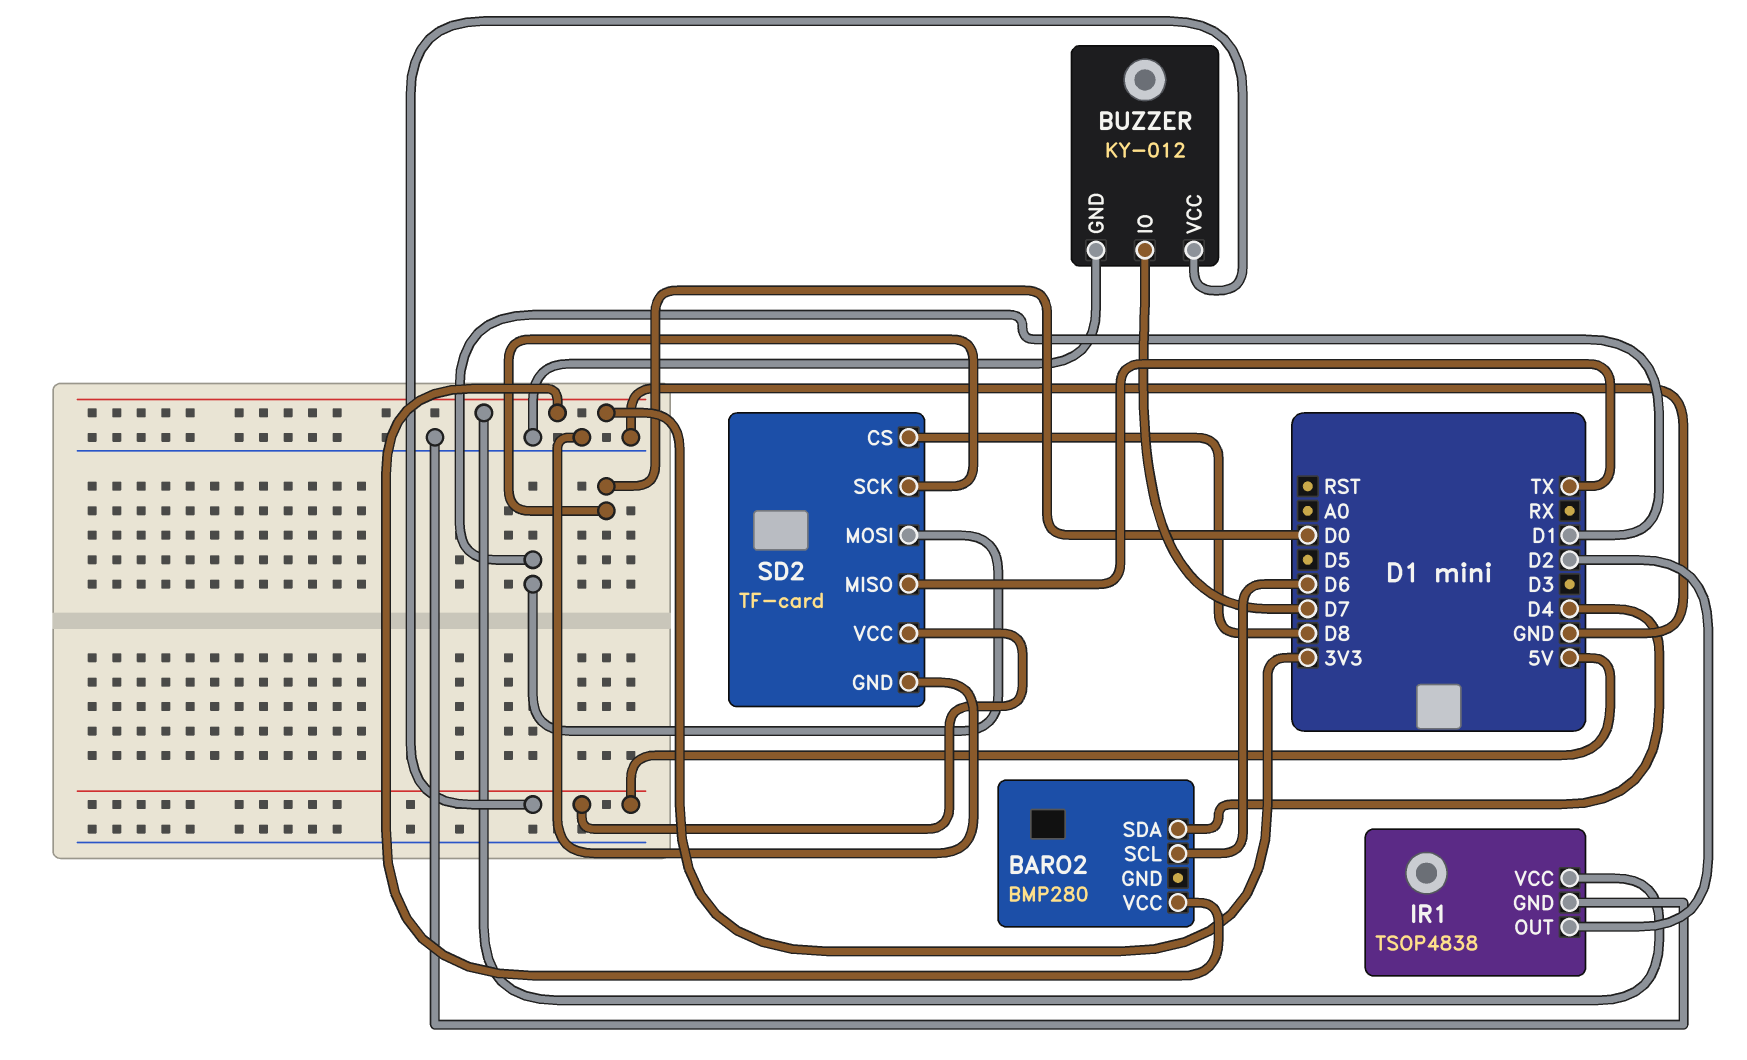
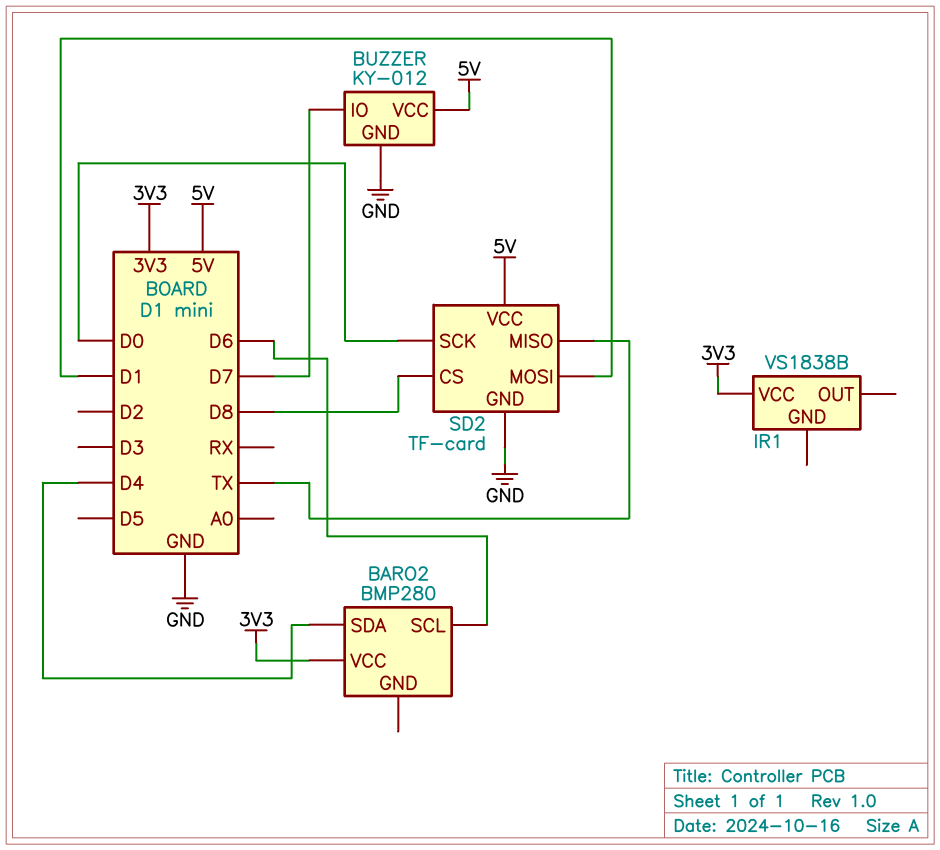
IR1: TSOP4838 -> VS1838B
IR1 pin GND: GND -> none
IR1 pin OUT: D2 -> none

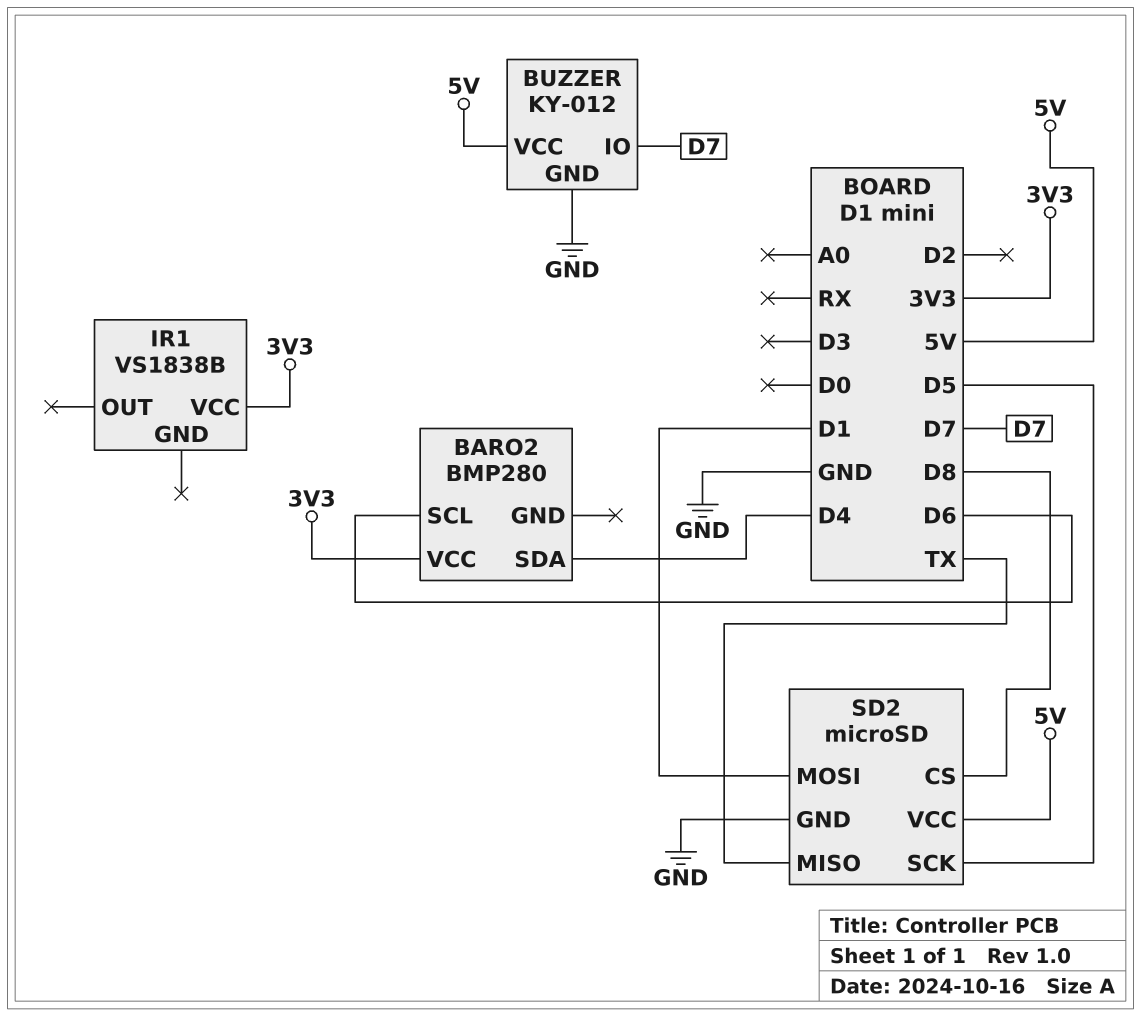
SD2: TF-card -> microSD
SD2 pin SCK: D0 -> D5

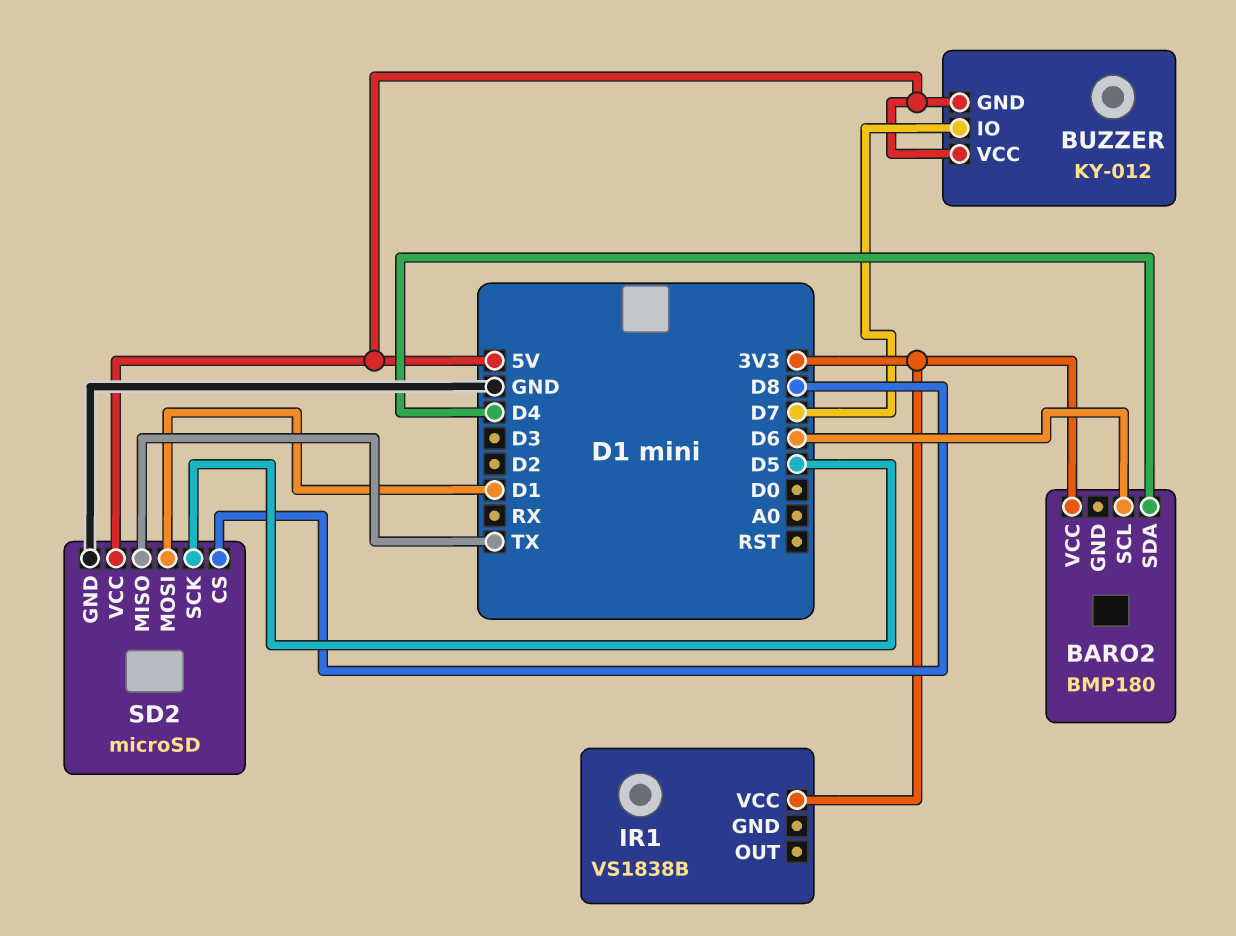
BARO2: BMP280 -> BMP180
BUZZER pin GND: GND -> 5V

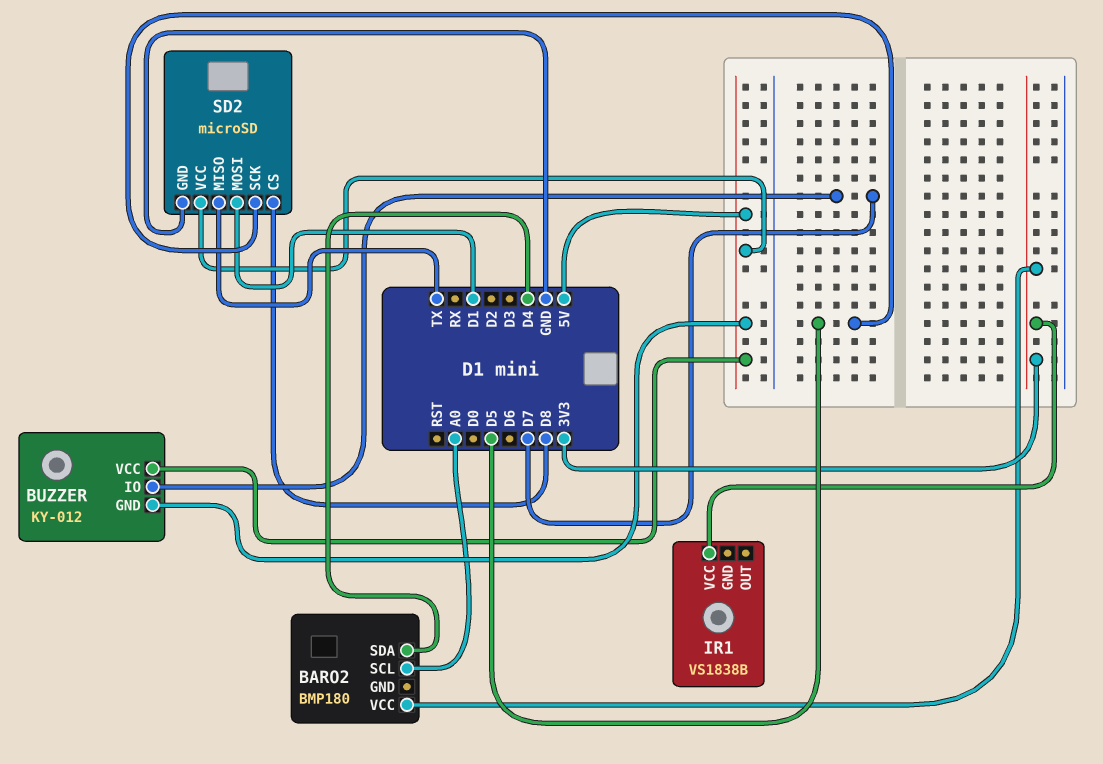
BARO2 pin SCL: D6 -> A0

